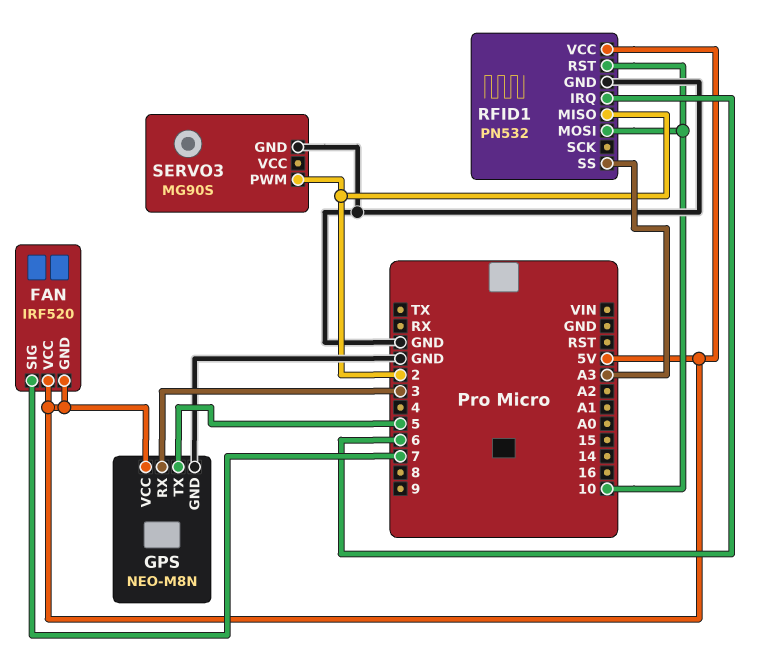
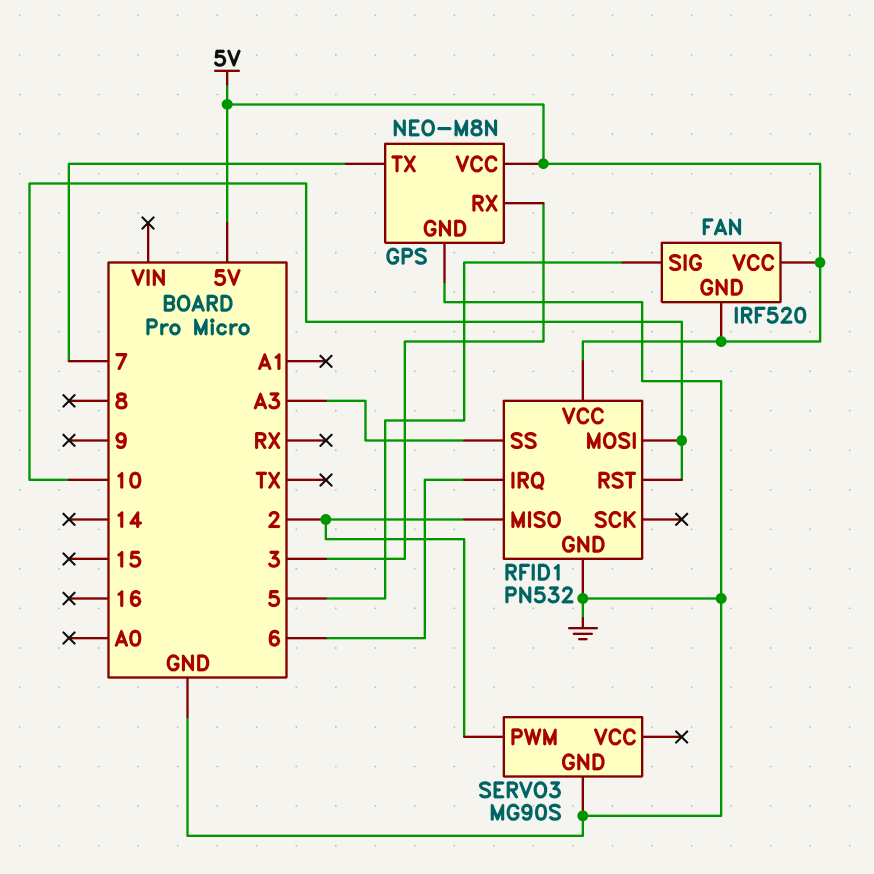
FAN pin SIG: 7 -> 5
GPS pin TX: 5 -> 7

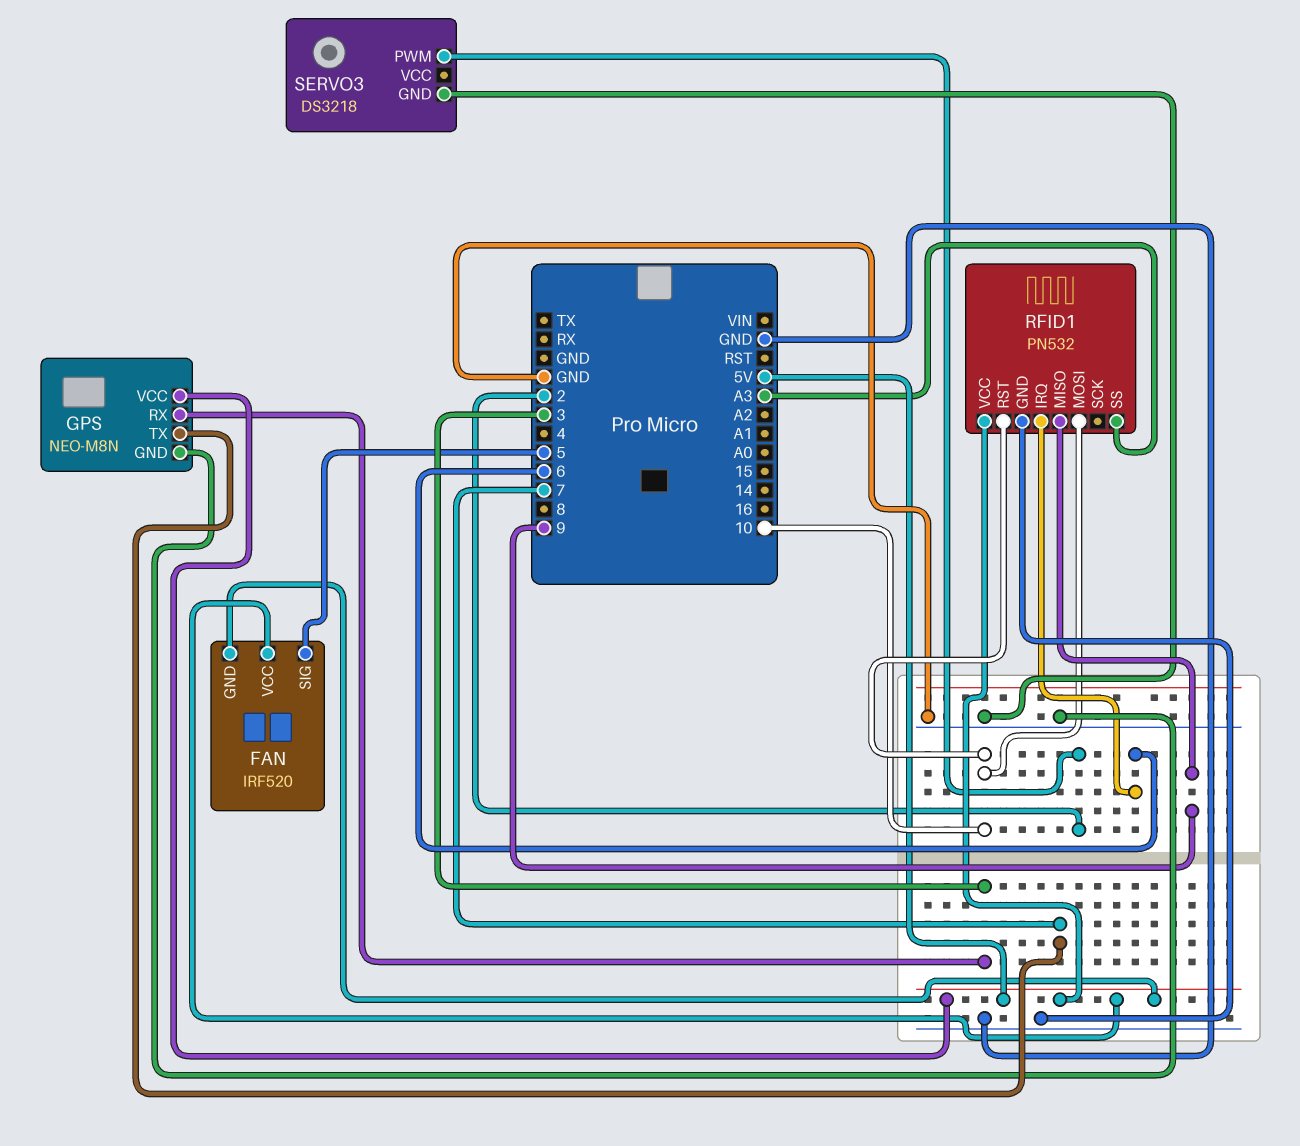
RFID1 pin MISO: 2 -> 9
SERVO3: MG90S -> DS3218

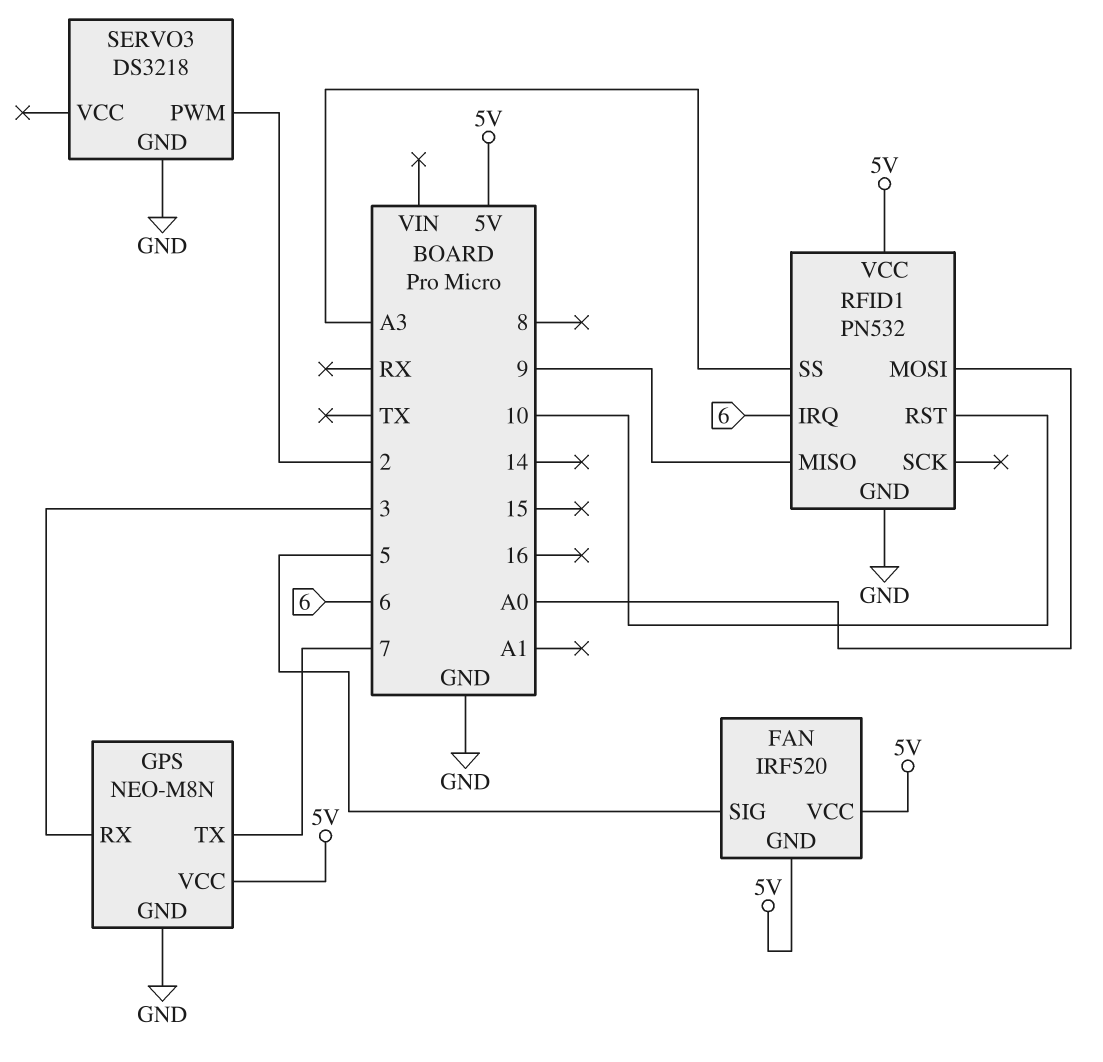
RFID1 pin MOSI: 10 -> A0

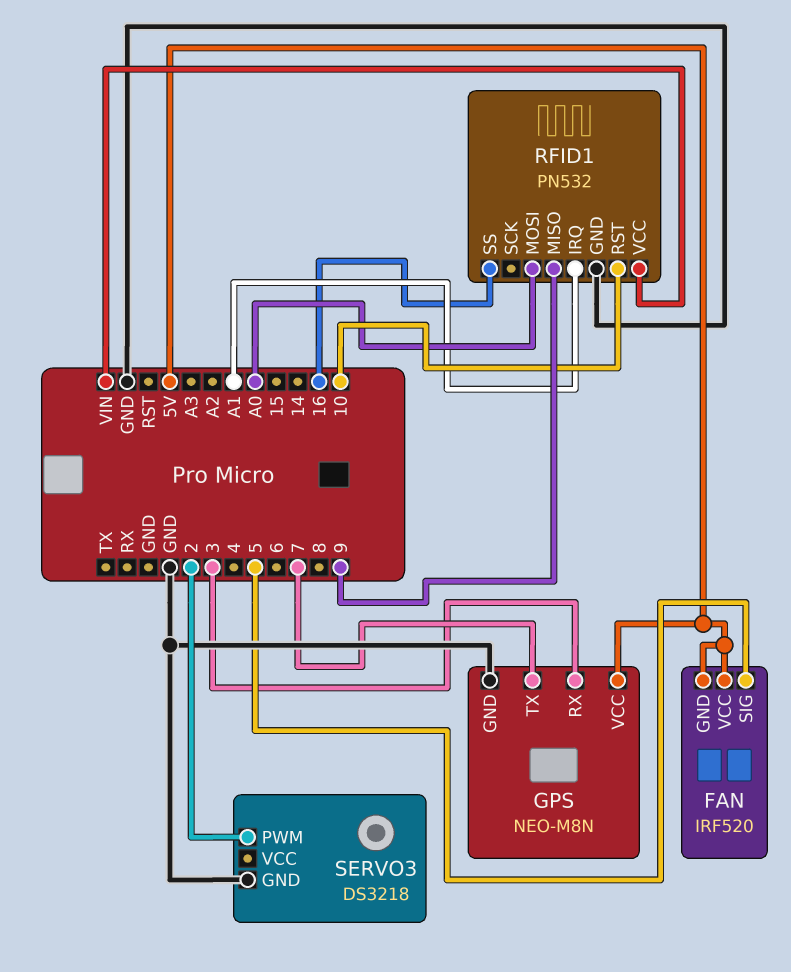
RFID1 pin IRQ: 6 -> A1
RFID1 pin SS: A3 -> 16
RFID1 pin VCC: 5V -> VIN

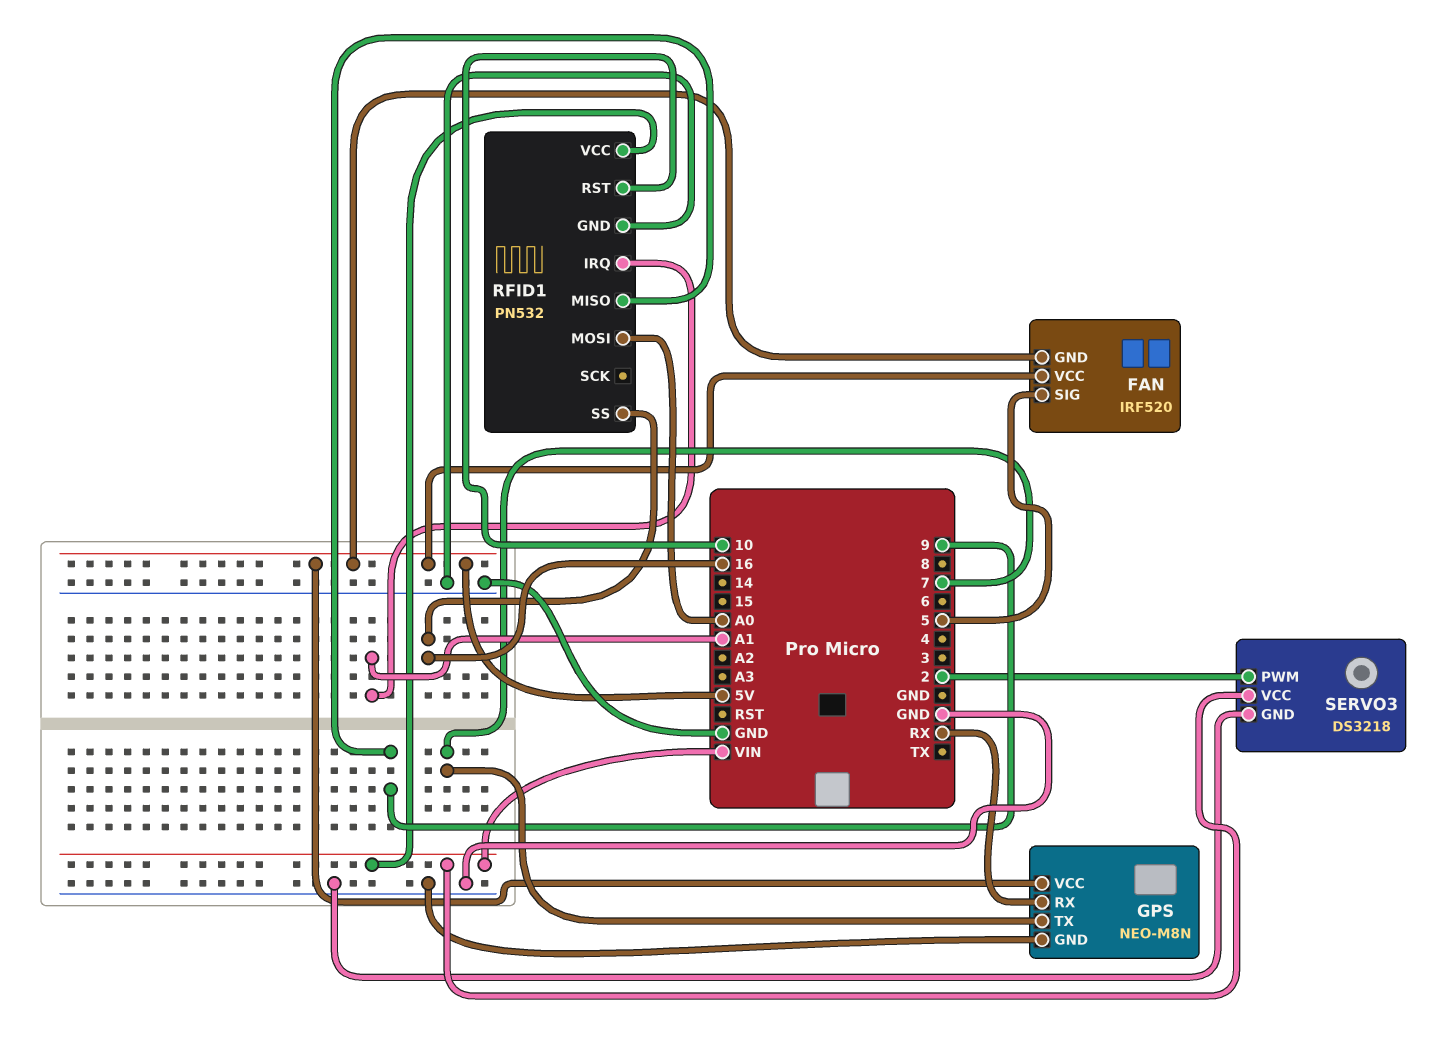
GPS pin RX: 3 -> RX
SERVO3 pin VCC: none -> VIN

